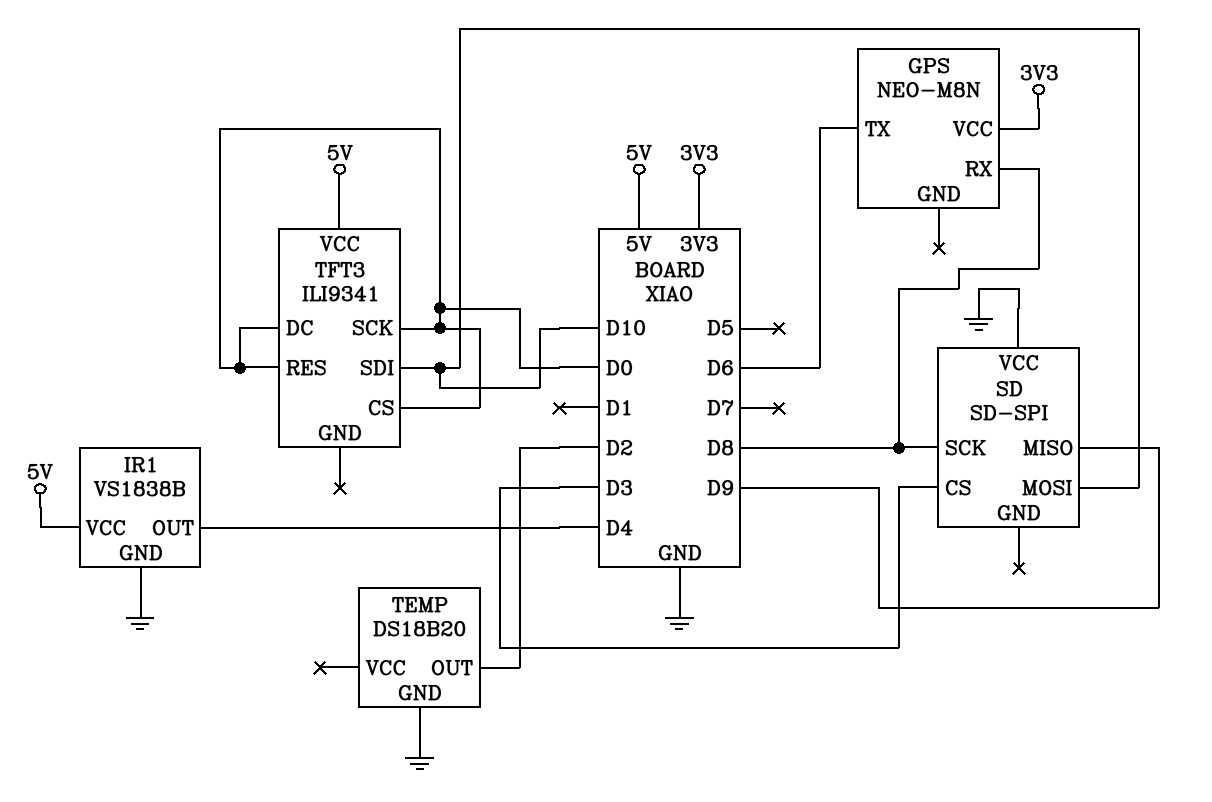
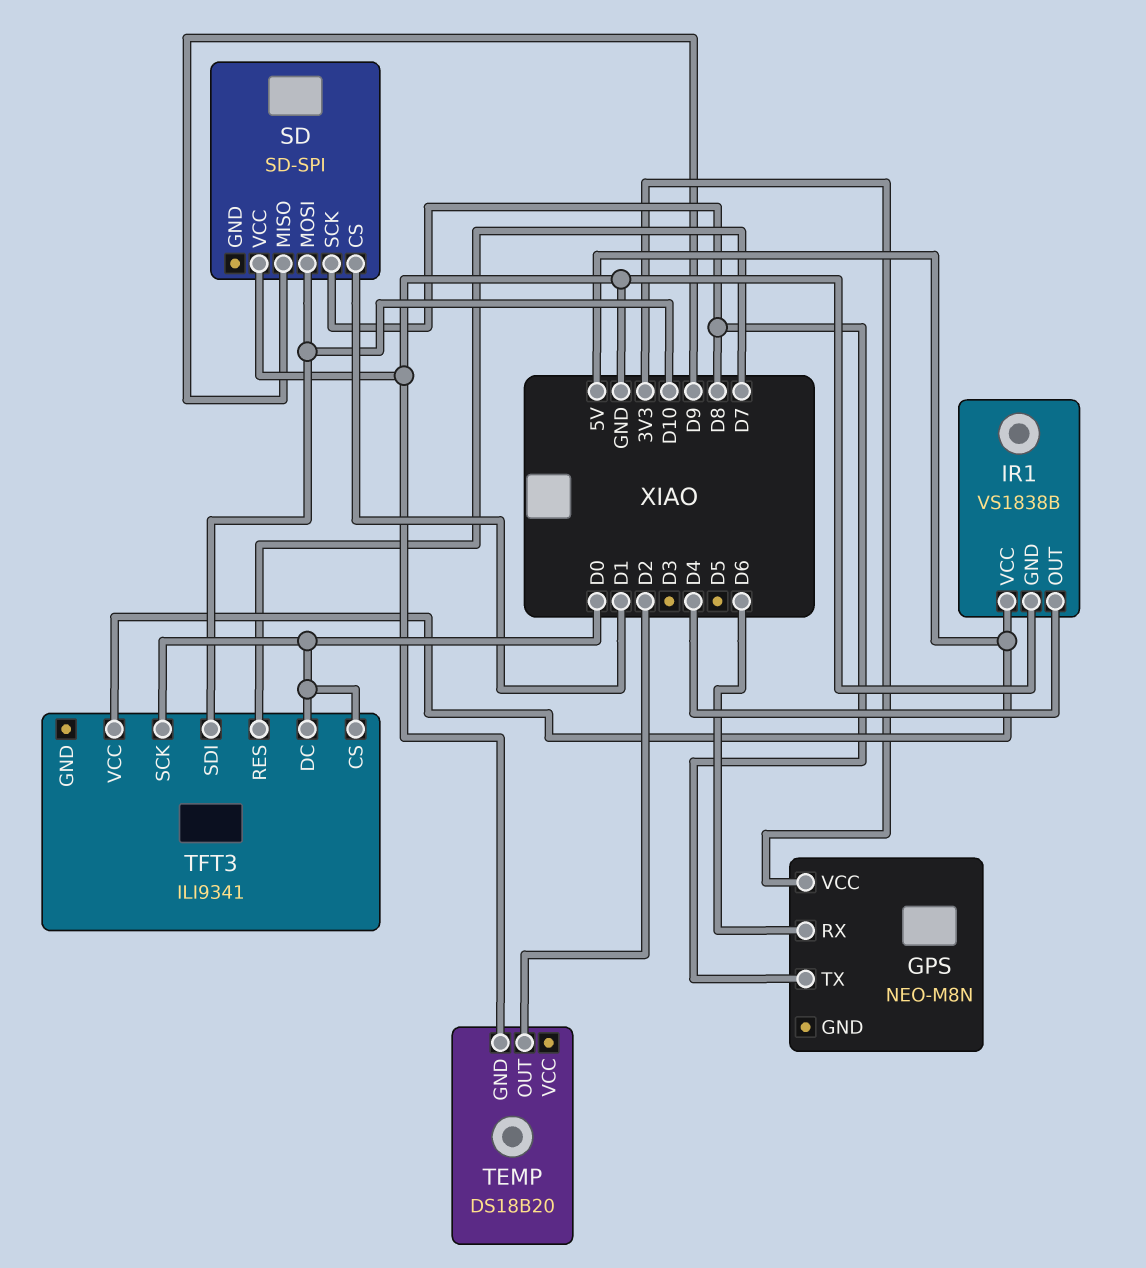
GPS pin RX: D8 -> D6
GPS pin TX: D6 -> D8
SD pin CS: D3 -> D1
TFT3 pin RES: D0 -> D7

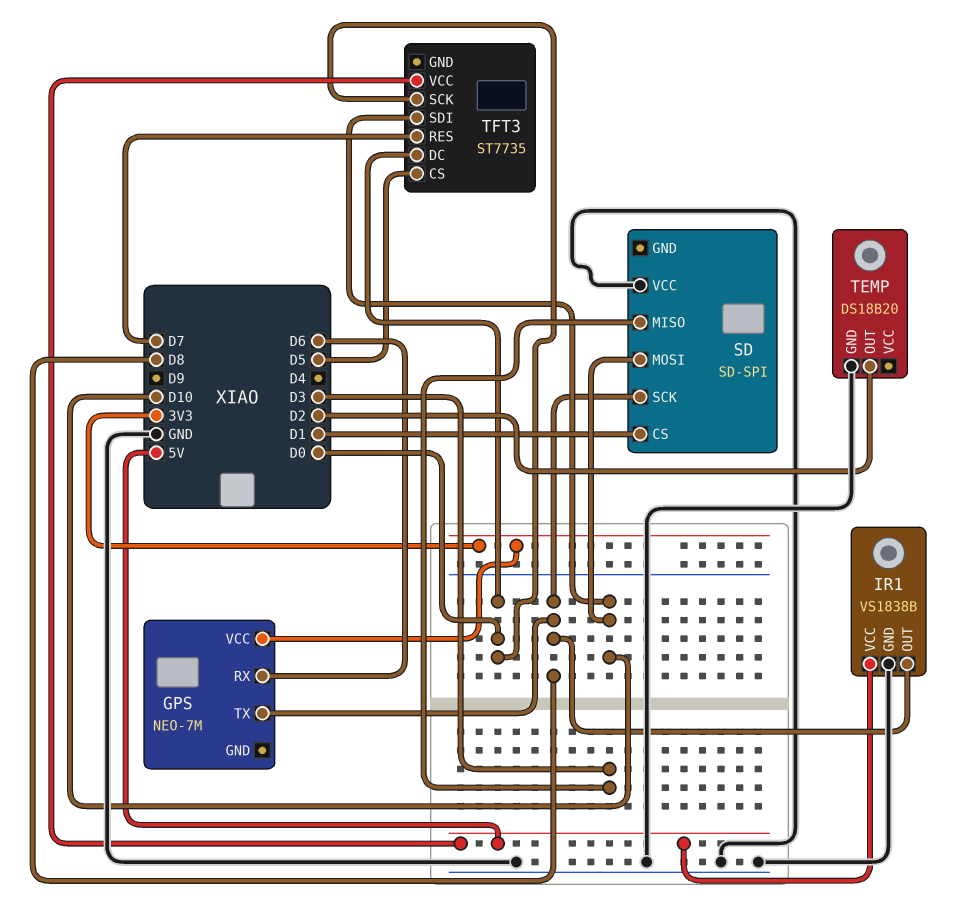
GPS: NEO-M8N -> NEO-7M
IR1 pin OUT: D4 -> D8
SD pin MISO: D9 -> D3
TFT3: ILI9341 -> ST7735
TFT3 pin CS: D0 -> D5

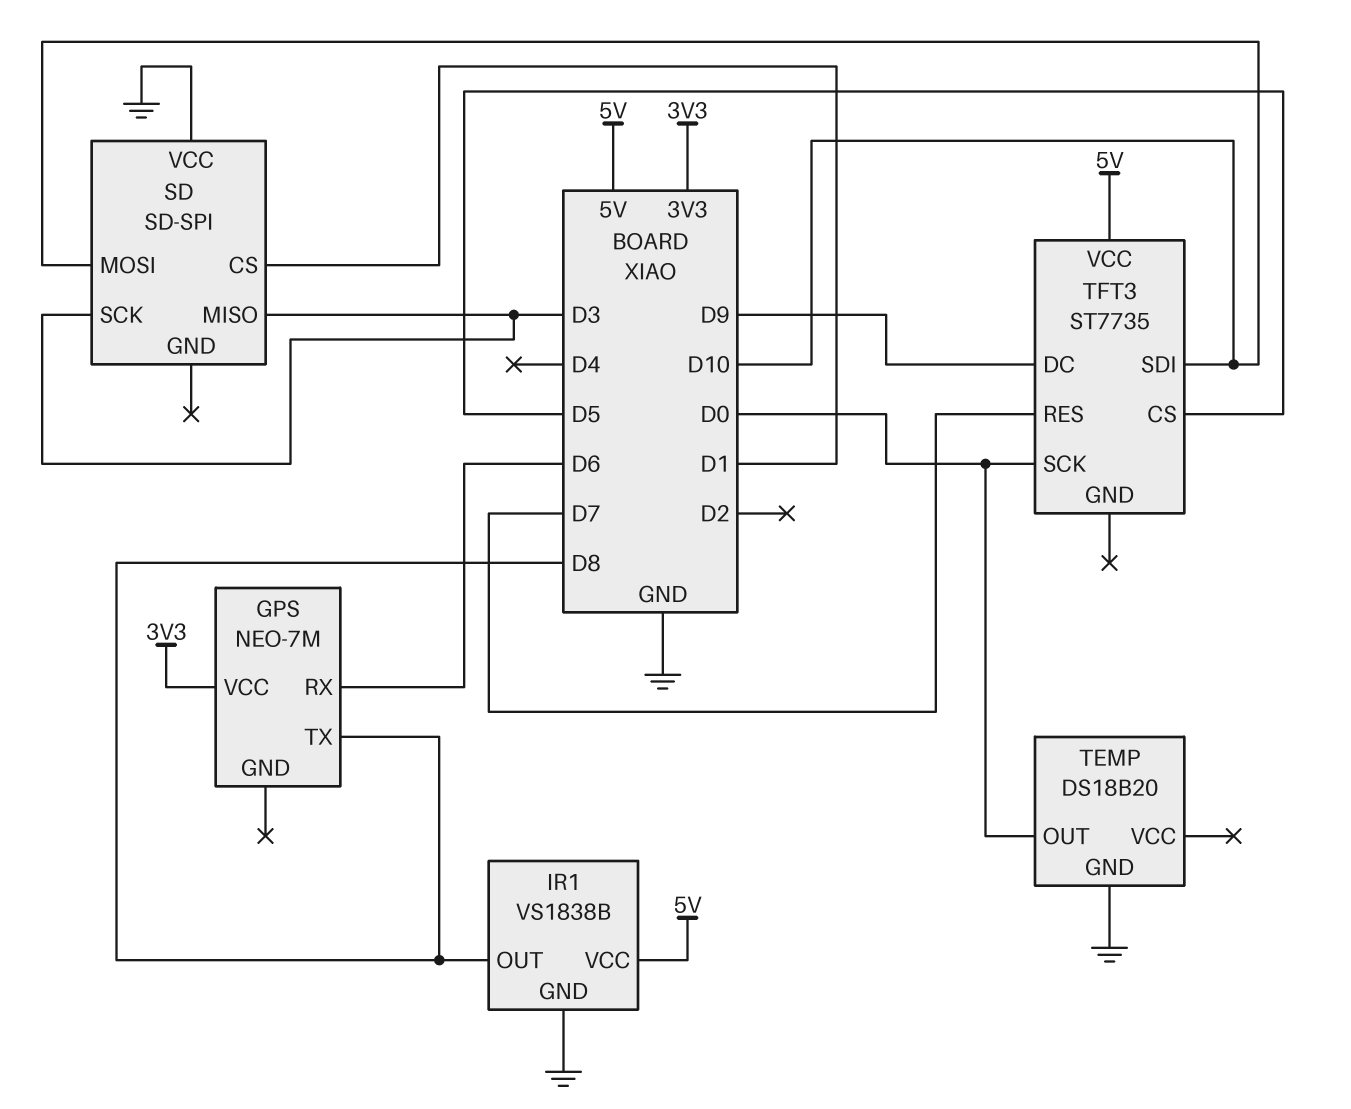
SD pin SCK: D8 -> D3
TEMP pin OUT: D2 -> D0
TFT3 pin DC: D0 -> D9

